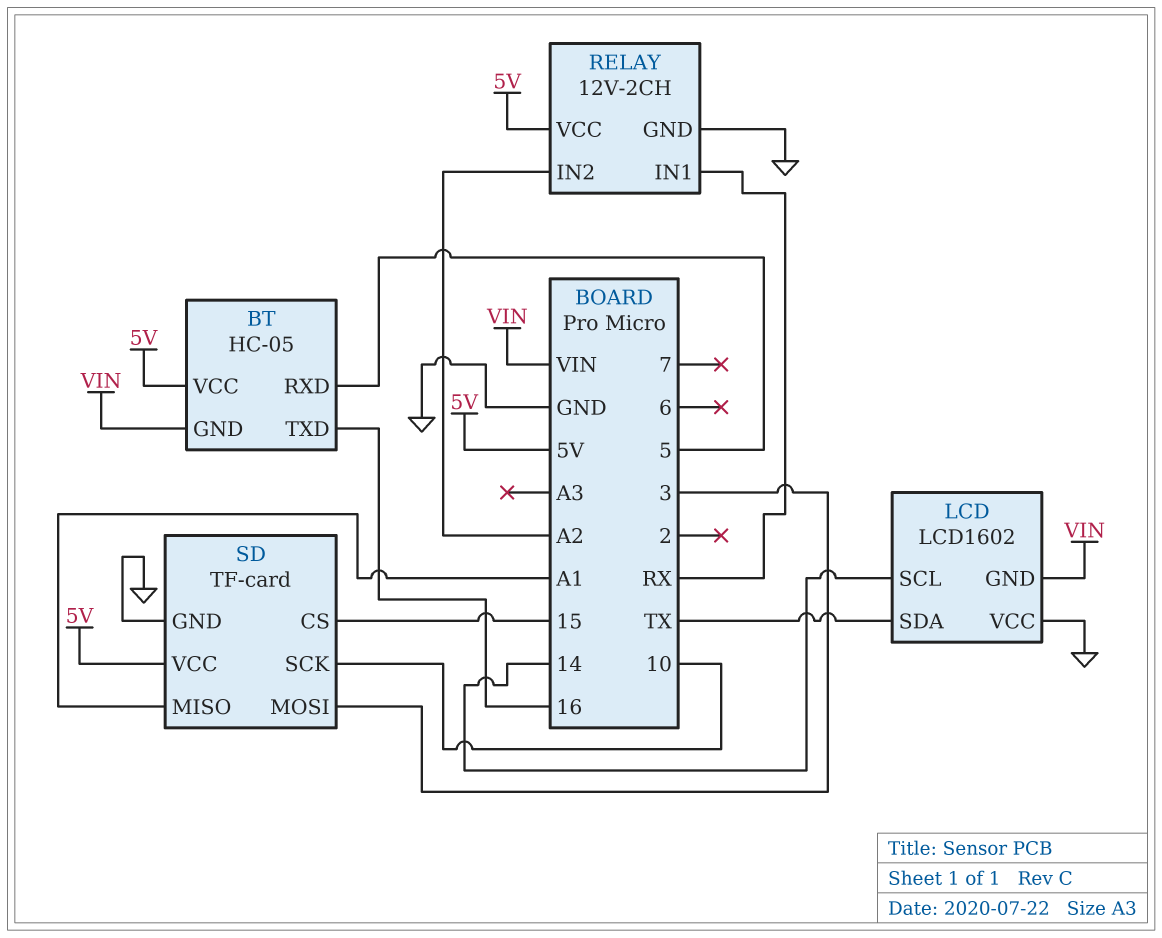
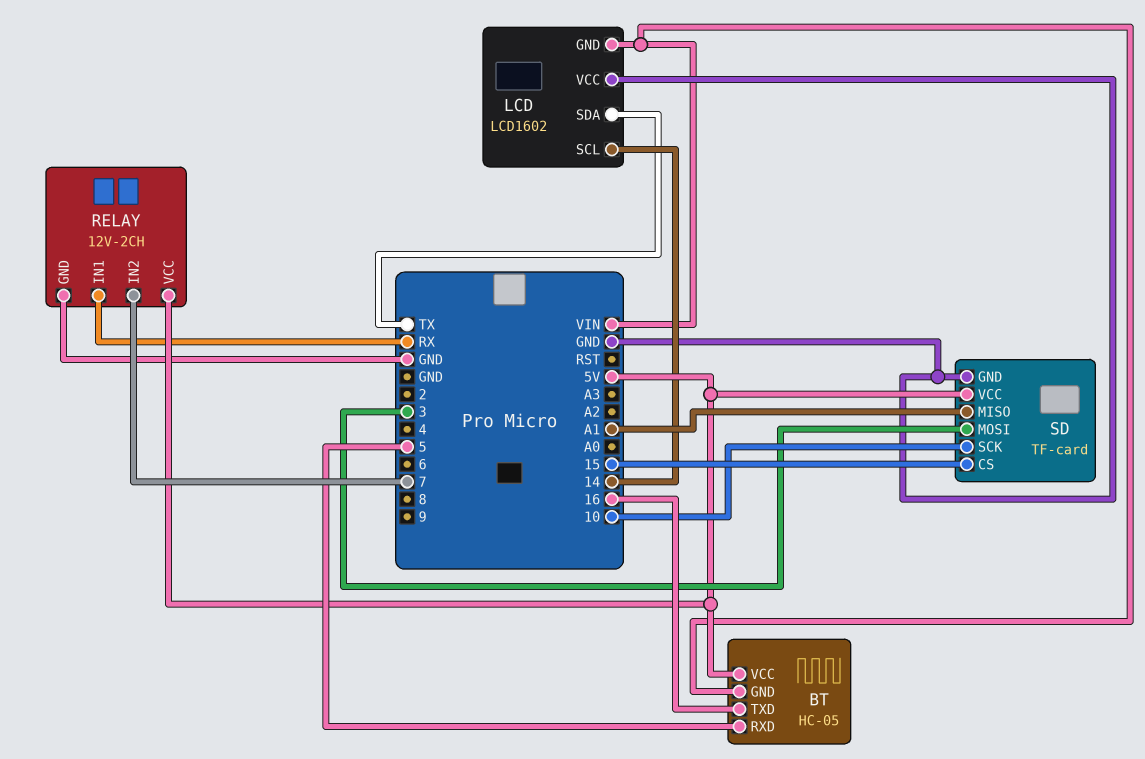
RELAY pin IN2: A2 -> 7

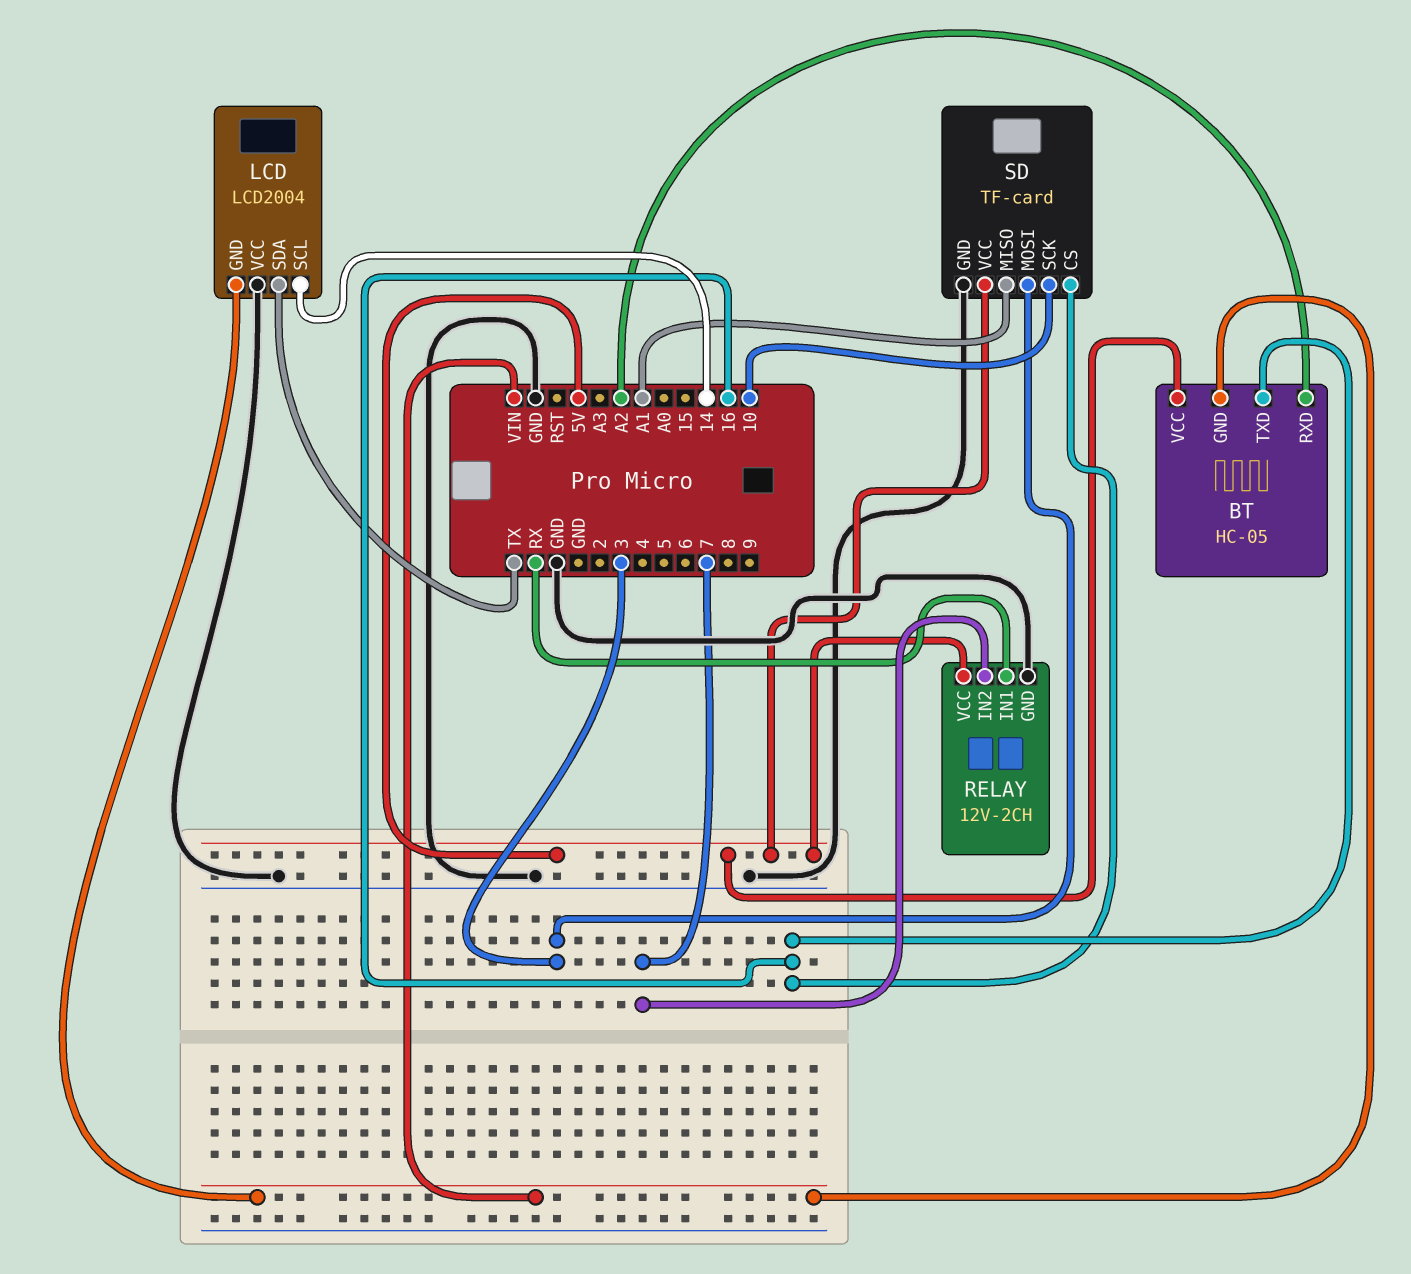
BT pin RXD: 5 -> A2
LCD: LCD1602 -> LCD2004
SD pin CS: 15 -> 16

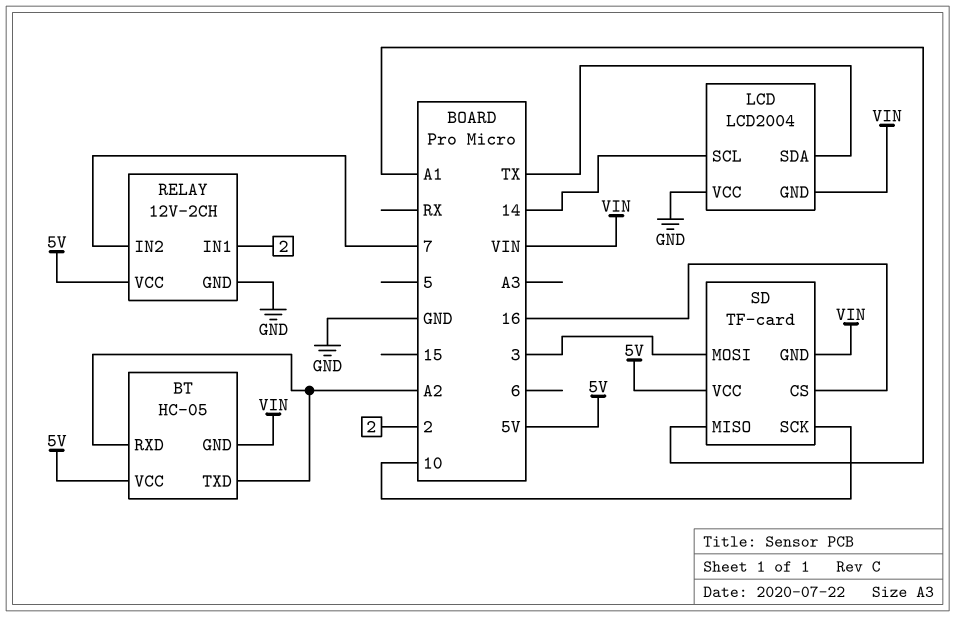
BT pin TXD: 16 -> A2
RELAY pin IN1: RX -> 2
SD pin GND: GND -> VIN

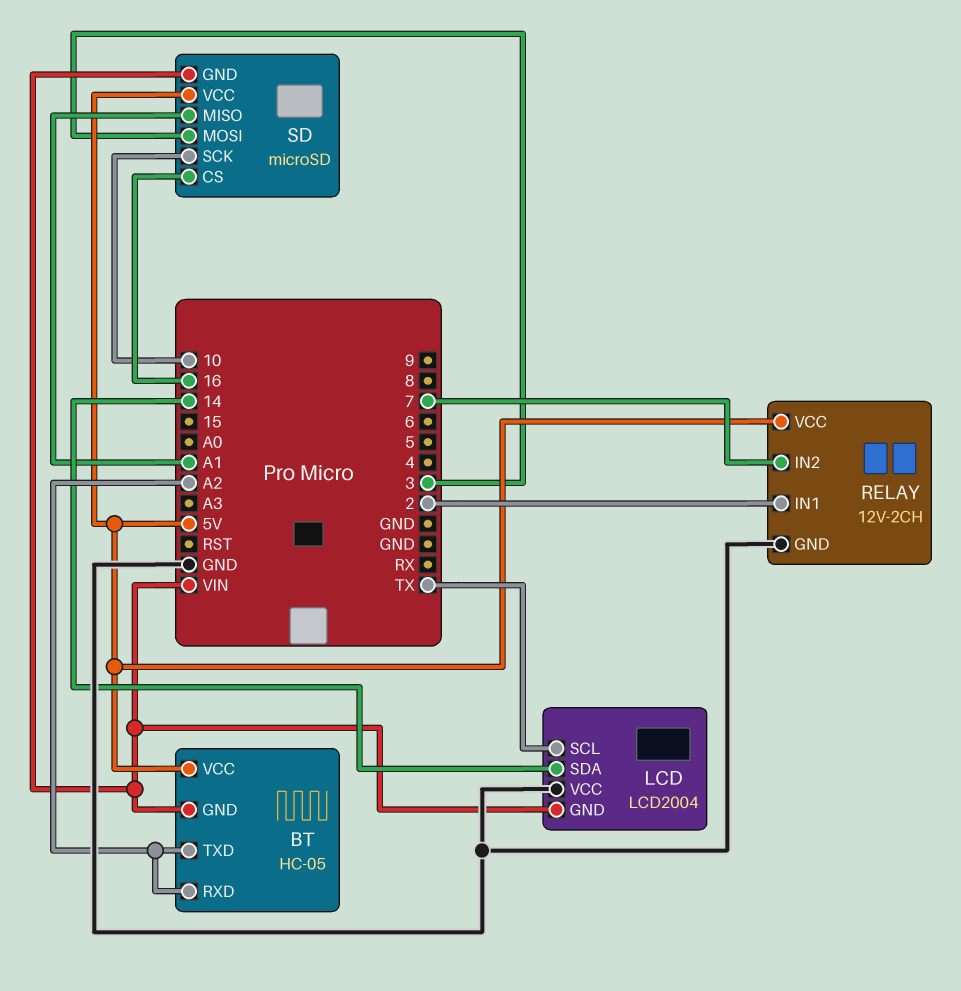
LCD pin SCL: 14 -> TX
LCD pin SDA: TX -> 14
SD: TF-card -> microSD

